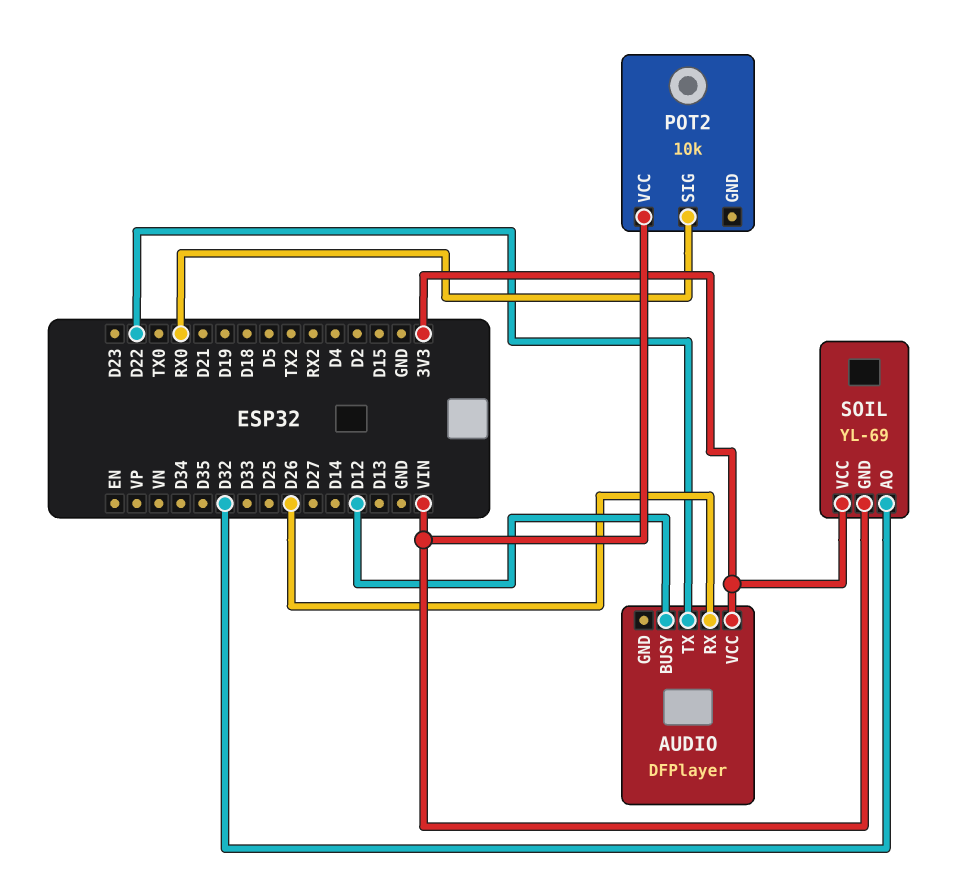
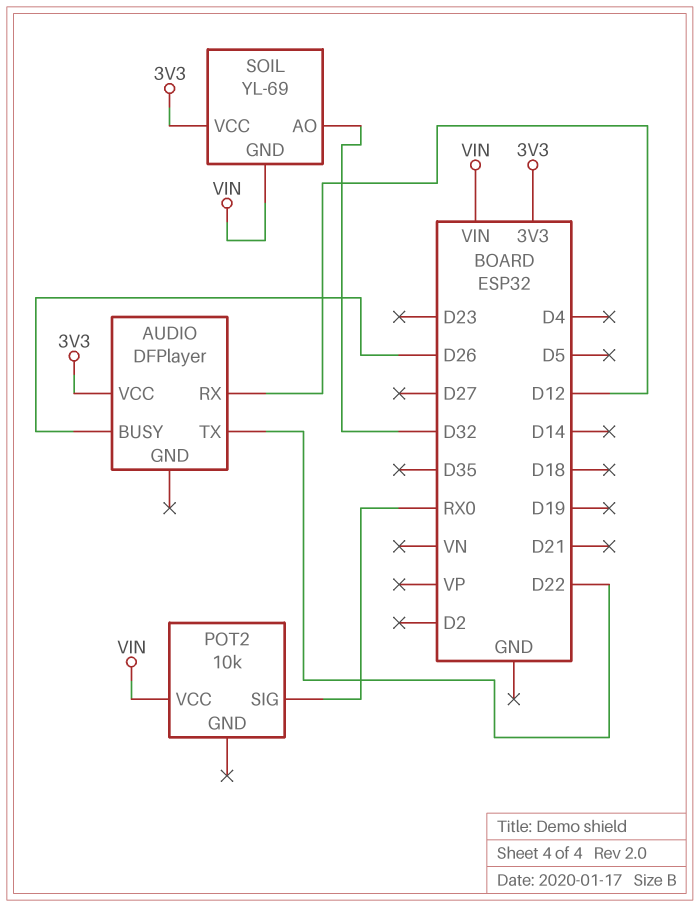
AUDIO pin BUSY: D12 -> D26
AUDIO pin RX: D26 -> D12

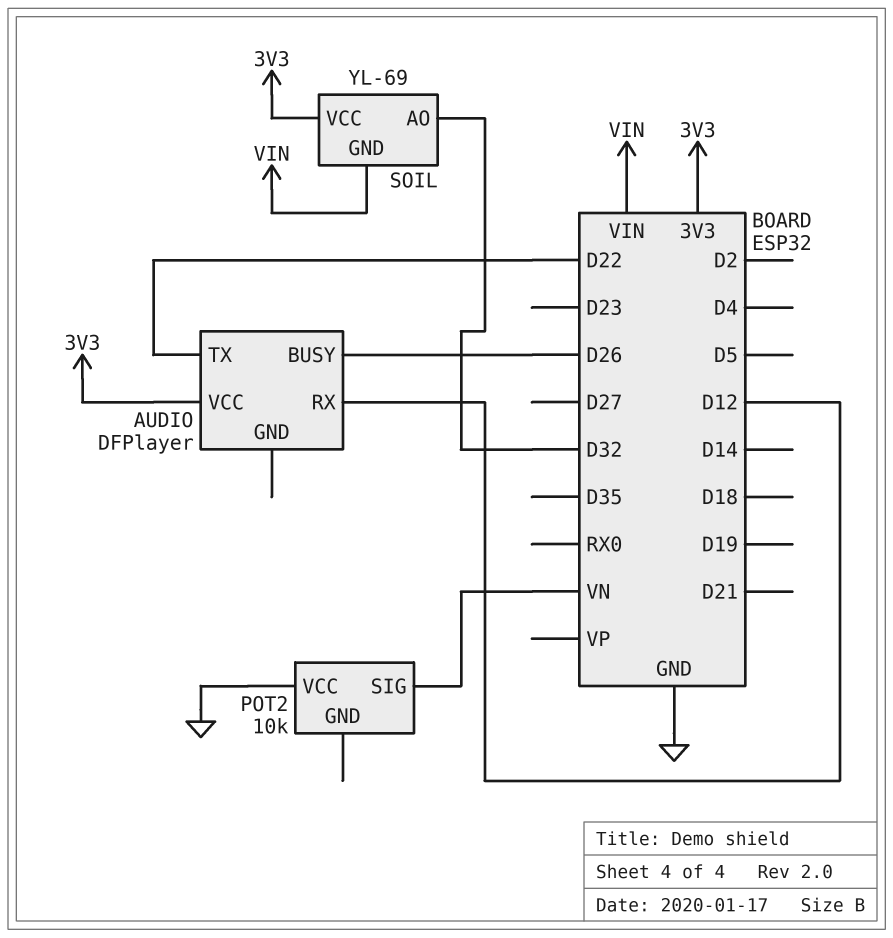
POT2 pin SIG: RX0 -> VN
POT2 pin VCC: VIN -> GND

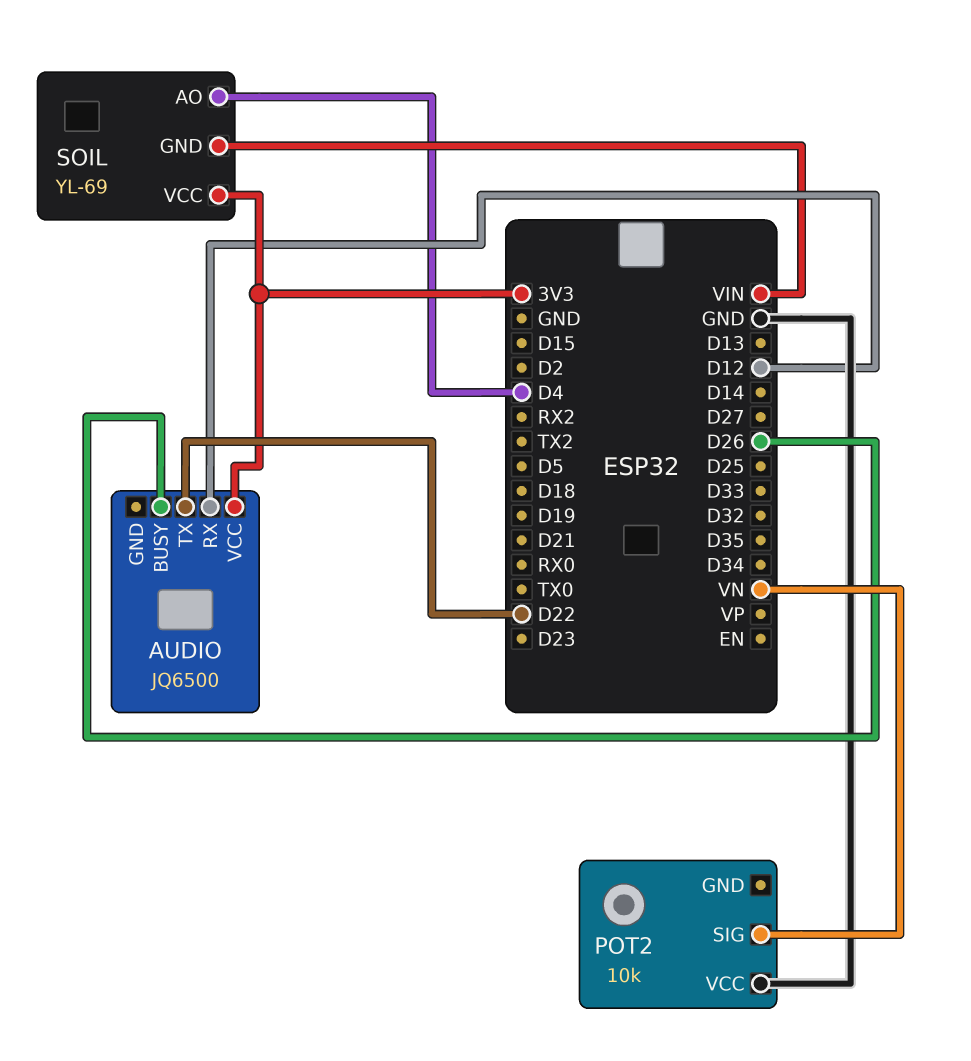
AUDIO: DFPlayer -> JQ6500
SOIL pin AO: D32 -> D4

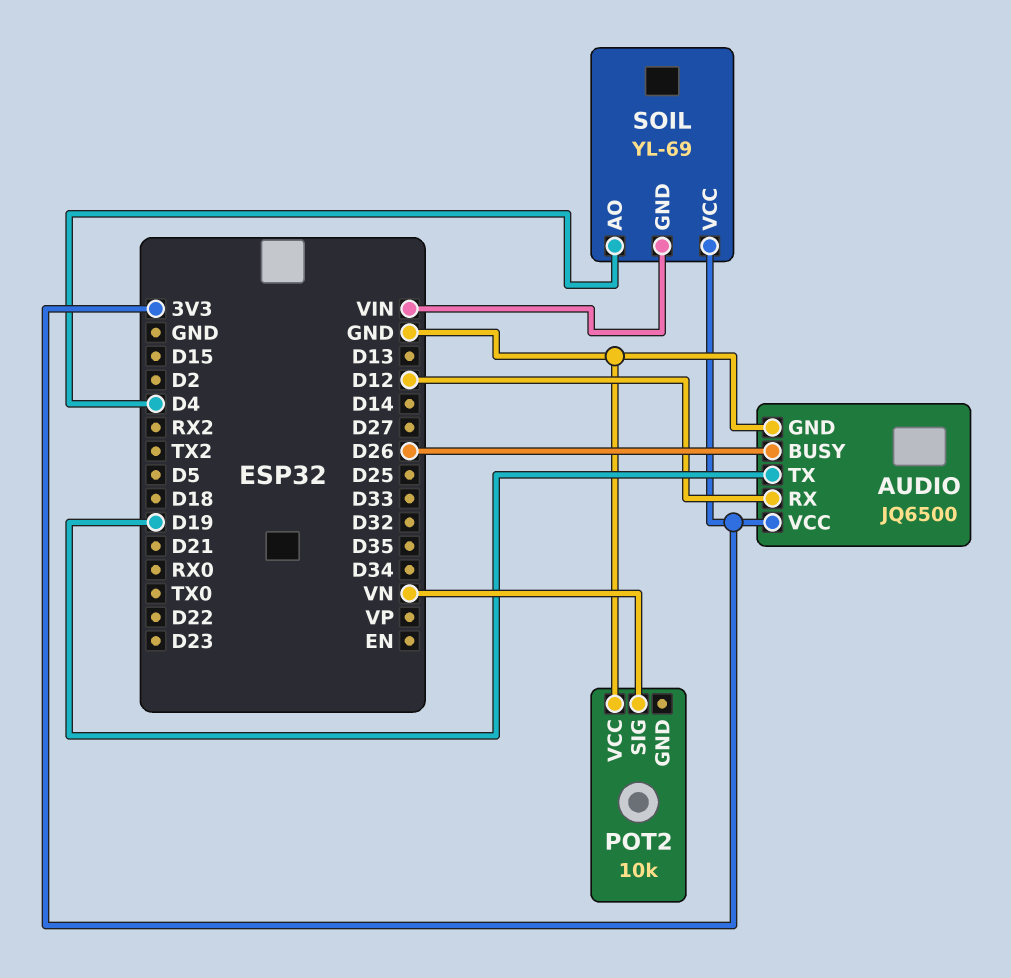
AUDIO pin GND: none -> GND
AUDIO pin TX: D22 -> D19

